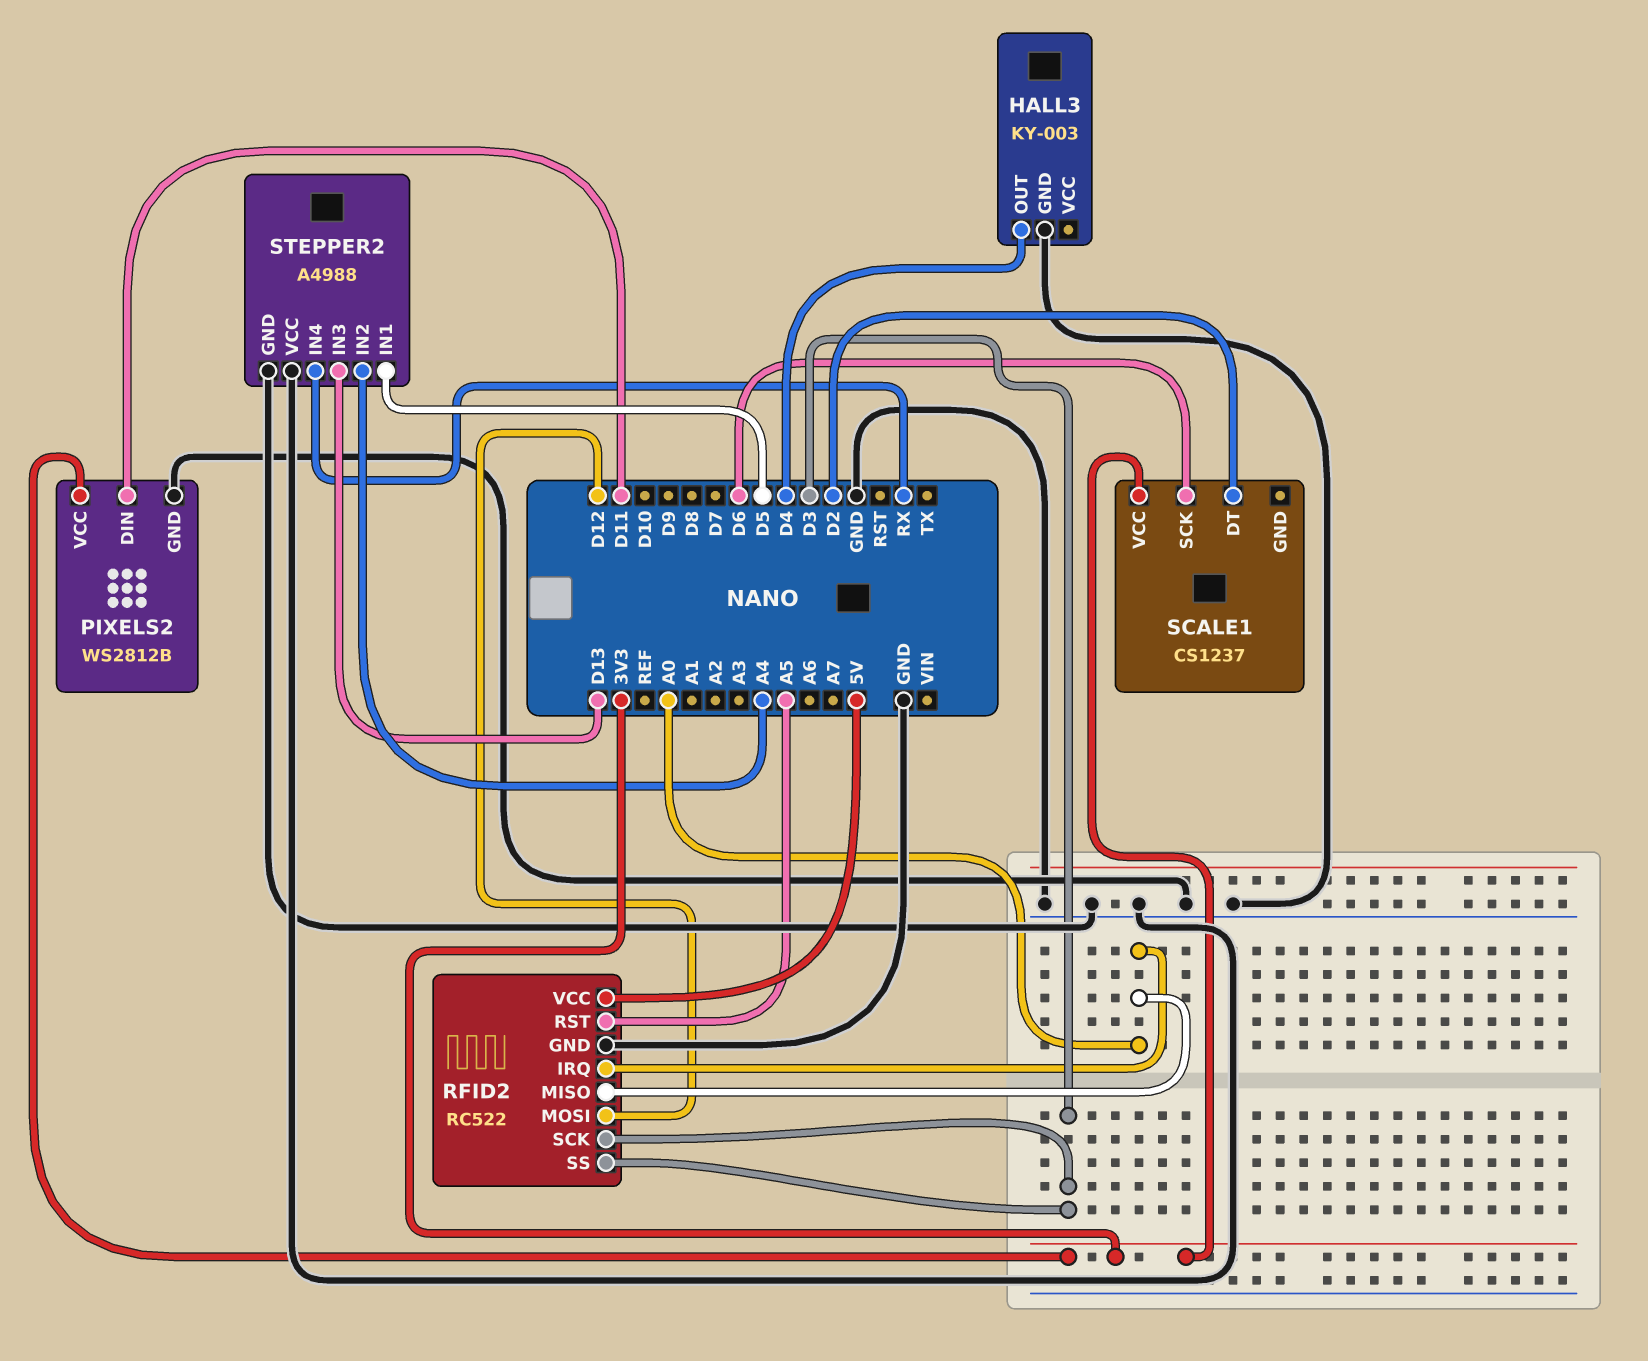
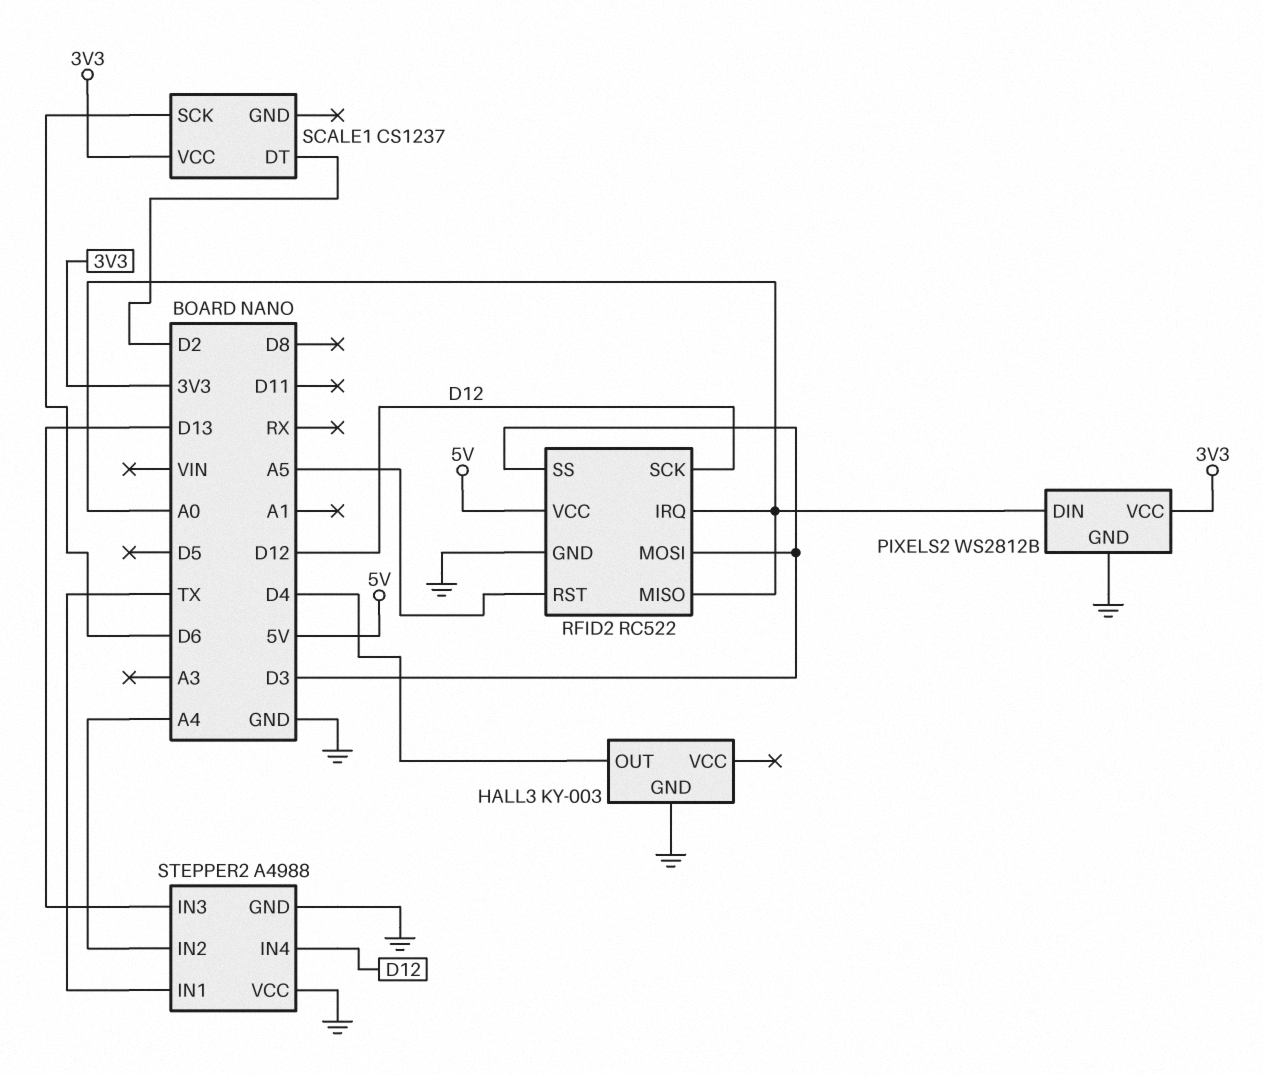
PIXELS2 pin DIN: D11 -> A0
RFID2 pin MOSI: D12 -> D3
RFID2 pin SCK: D3 -> D12
STEPPER2 pin IN1: D5 -> TX
STEPPER2 pin IN4: RX -> D12

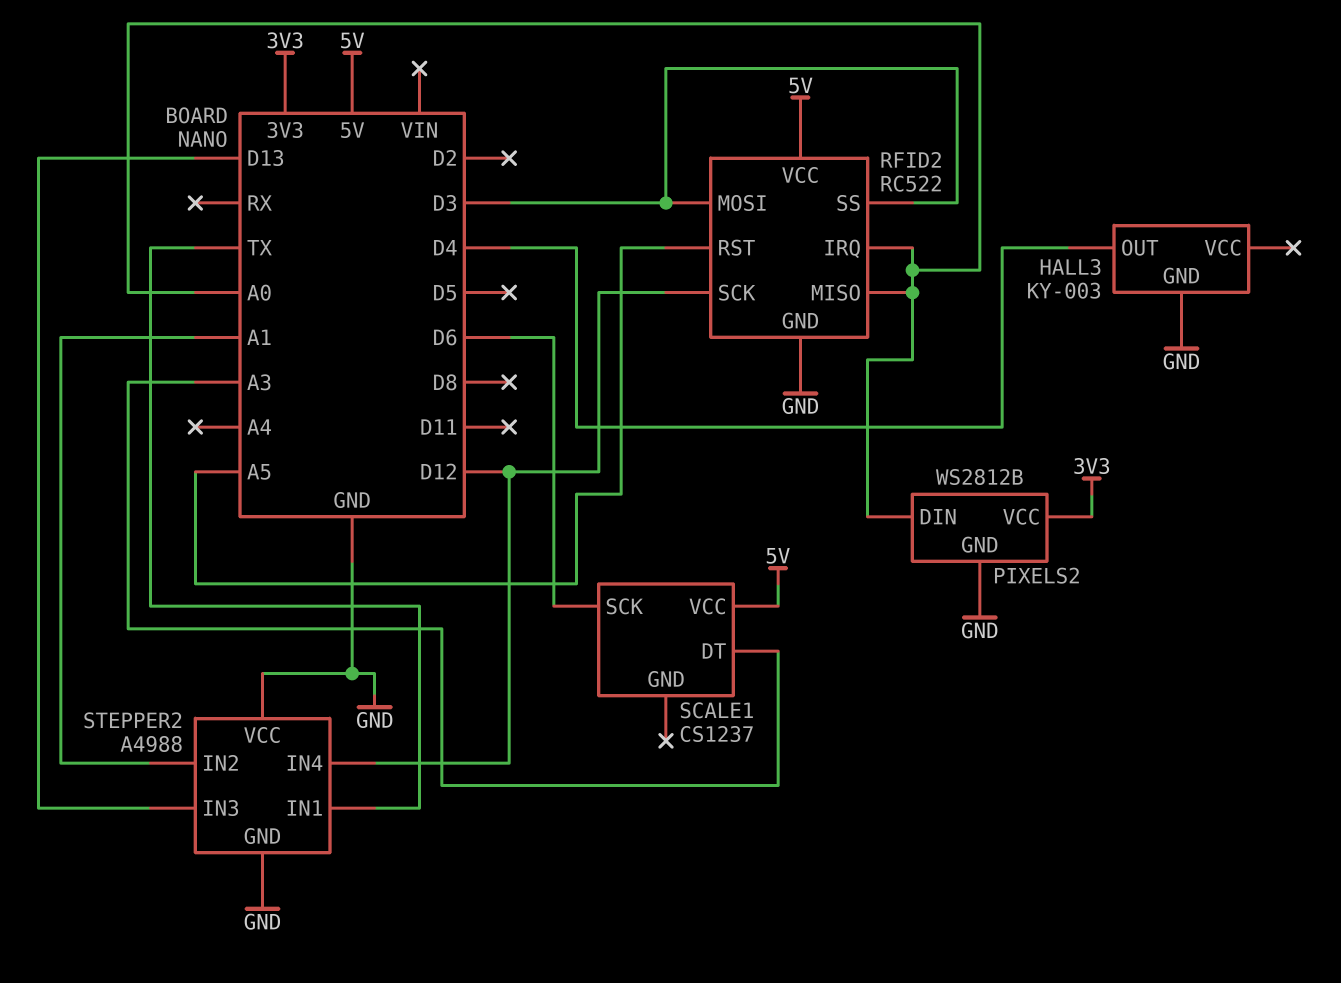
SCALE1 pin DT: D2 -> A3
SCALE1 pin VCC: 3V3 -> 5V
STEPPER2 pin IN2: A4 -> A1

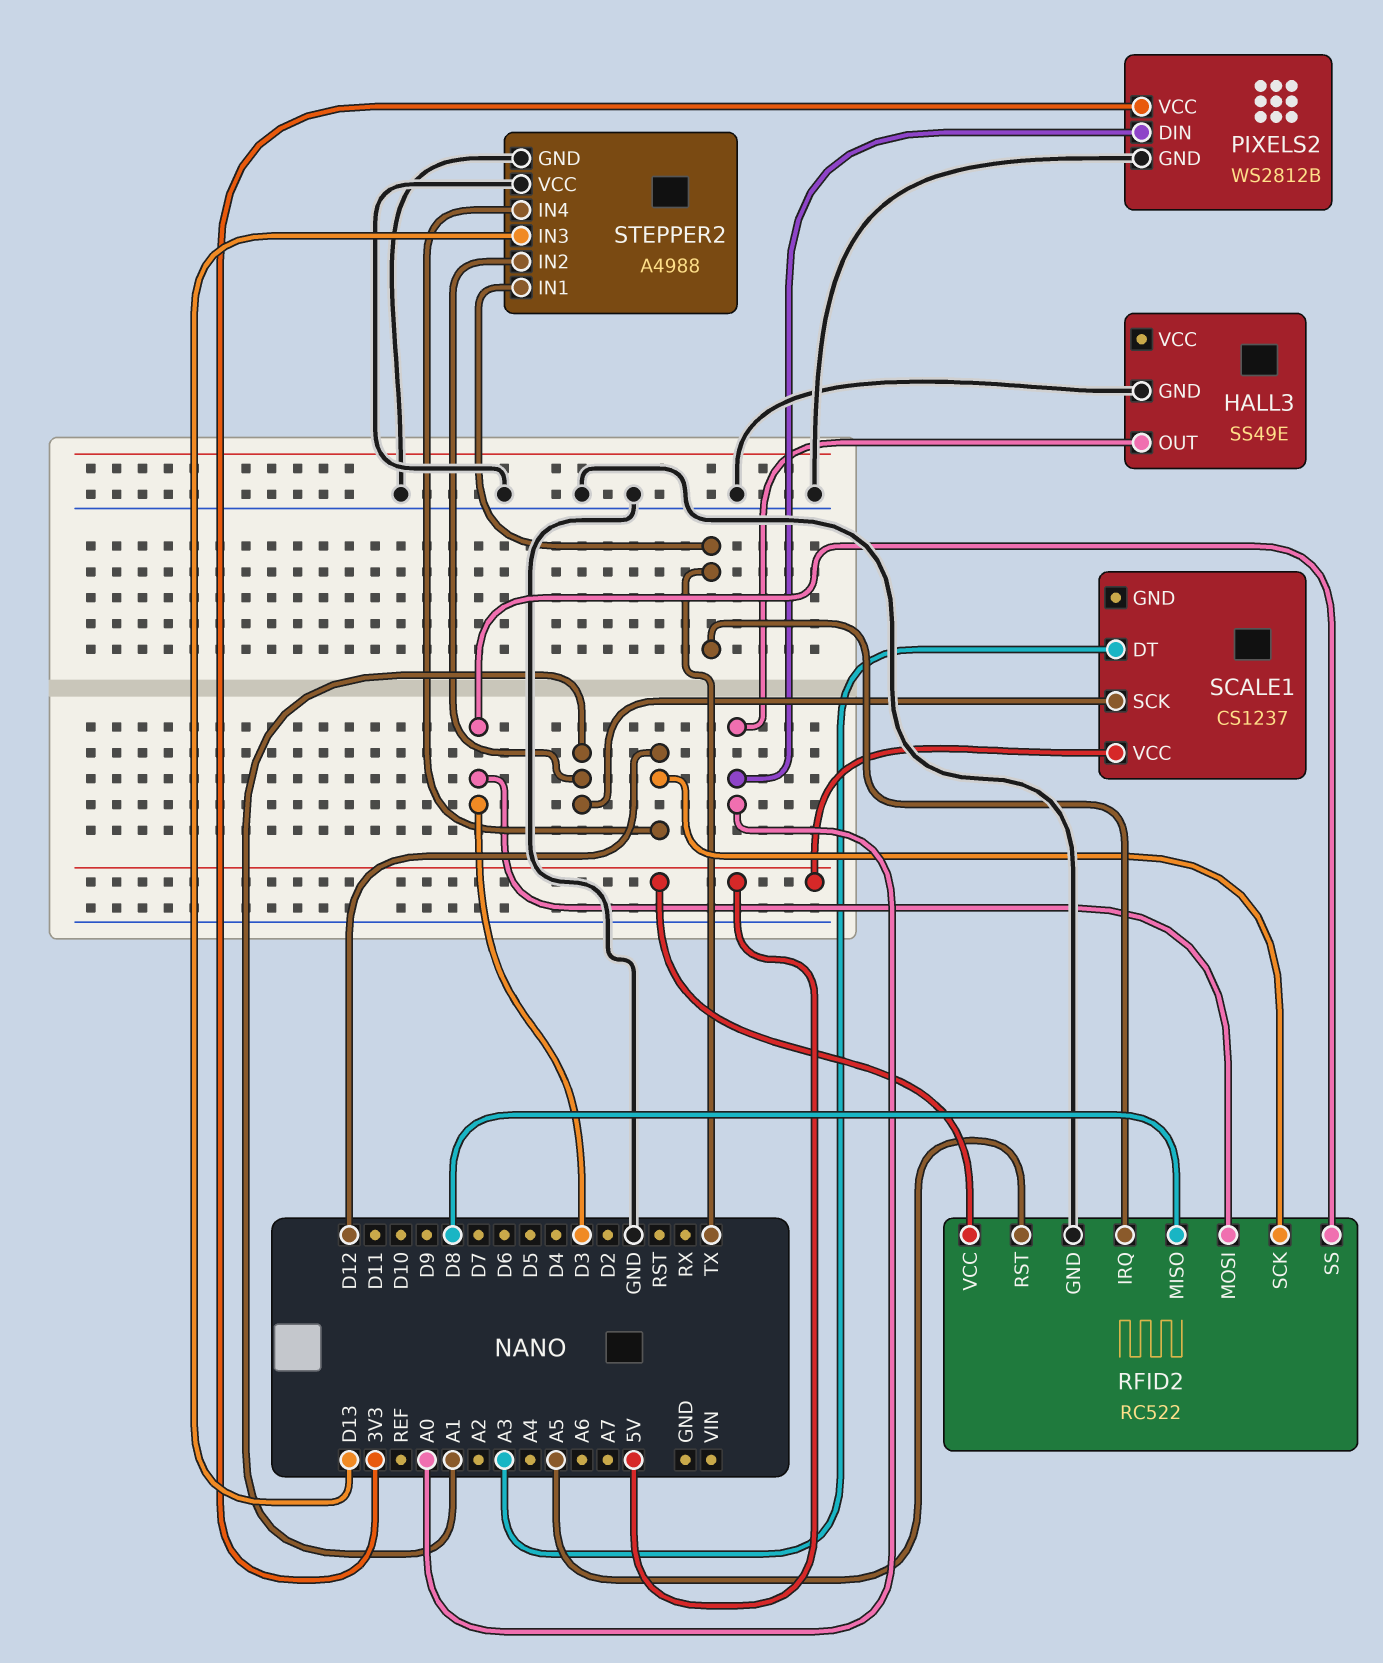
HALL3: KY-003 -> SS49E
HALL3 pin OUT: D4 -> A0
RFID2 pin IRQ: A0 -> TX
RFID2 pin MISO: A0 -> D8
SCALE1 pin SCK: D6 -> A1

